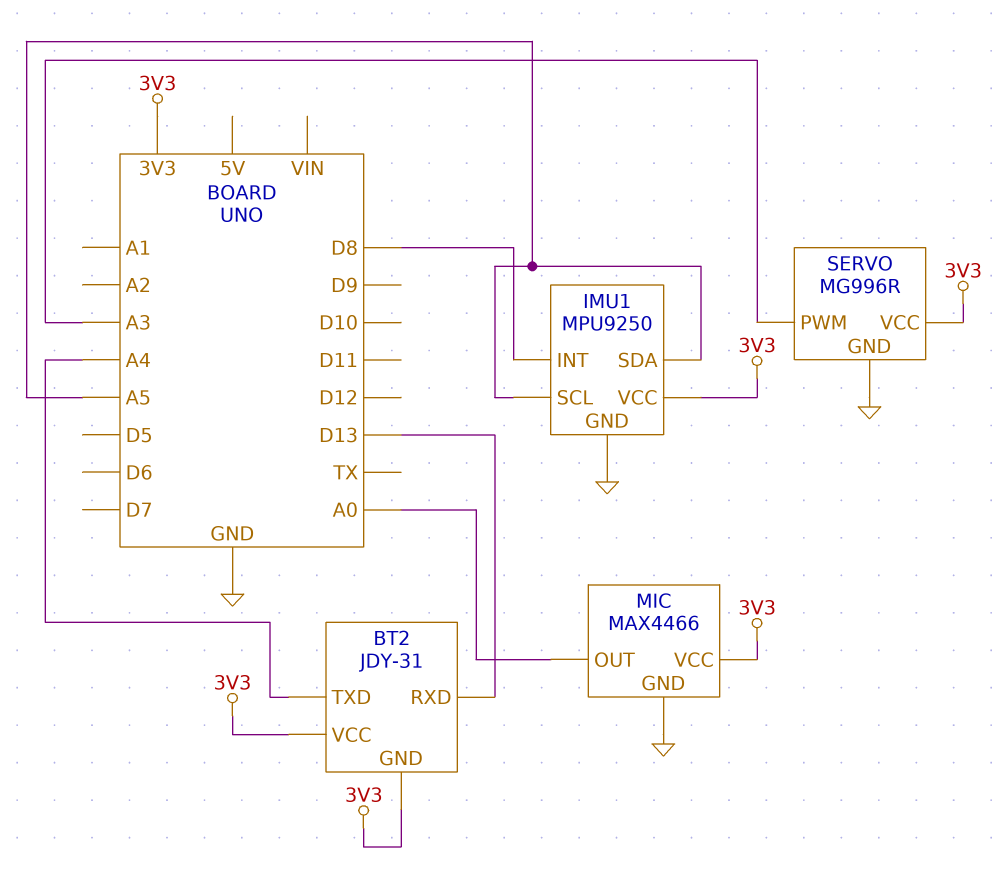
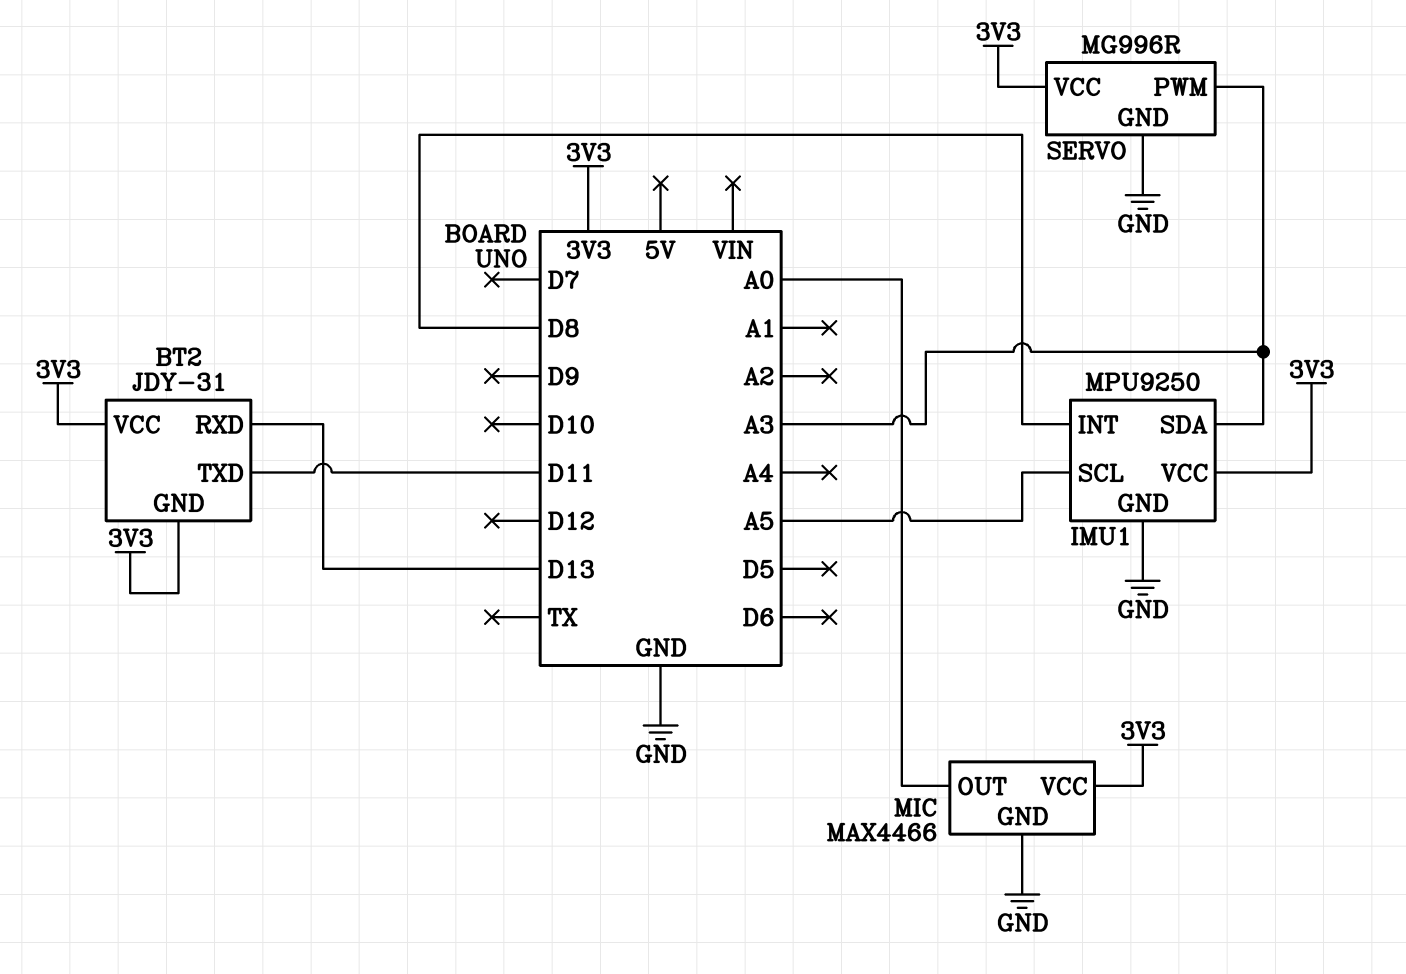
BT2 pin TXD: A4 -> D11
IMU1 pin SDA: A5 -> A3

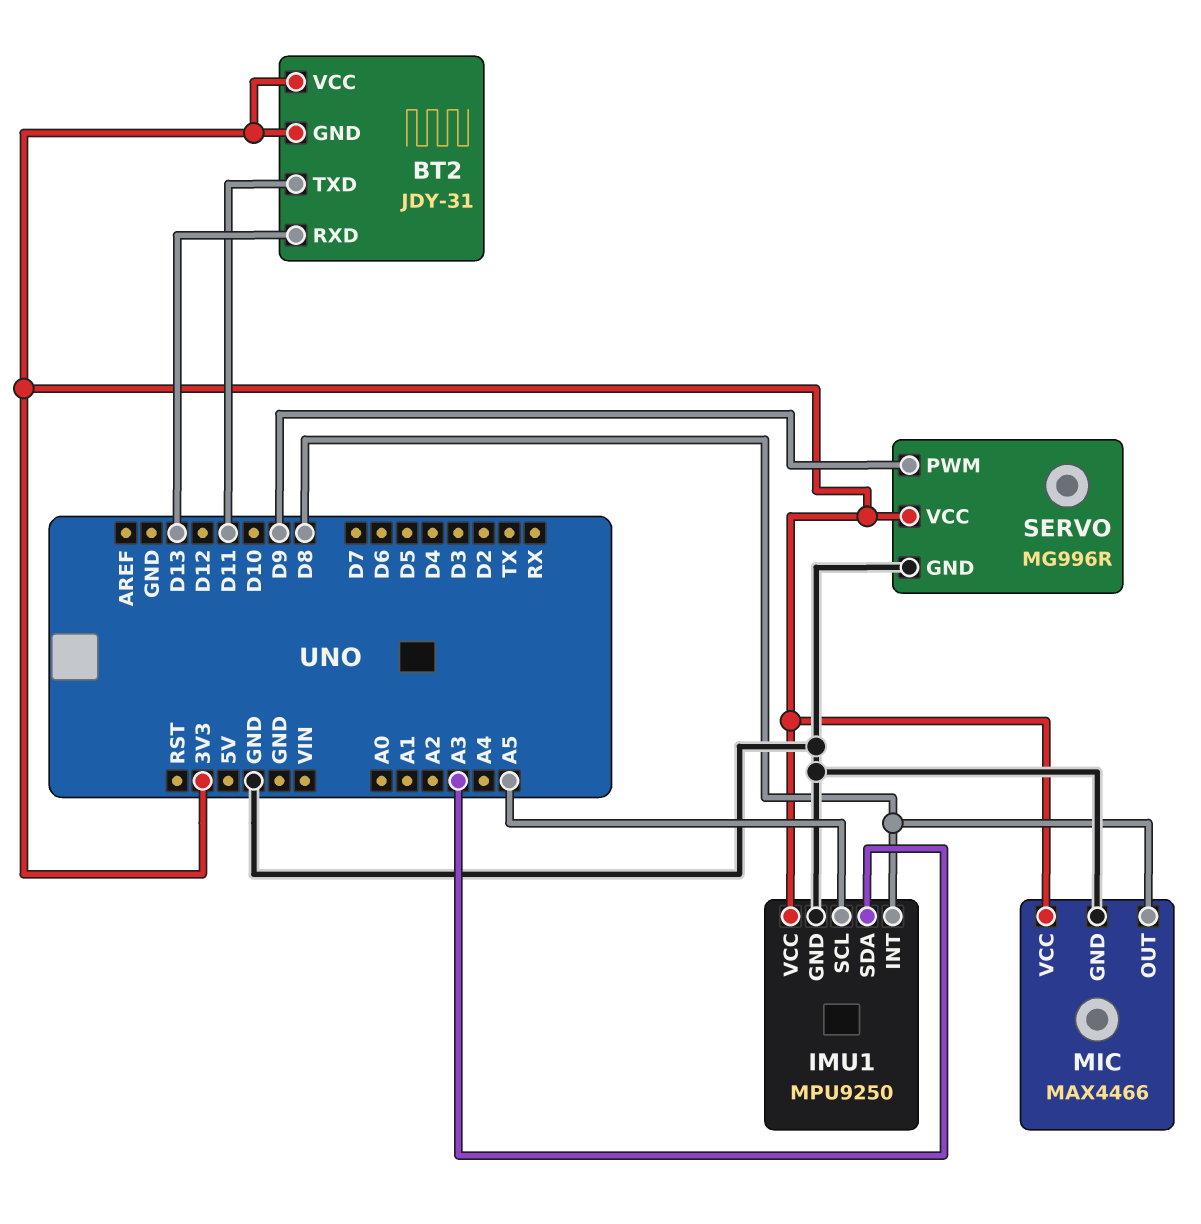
MIC pin OUT: A0 -> D8
SERVO pin PWM: A3 -> D9

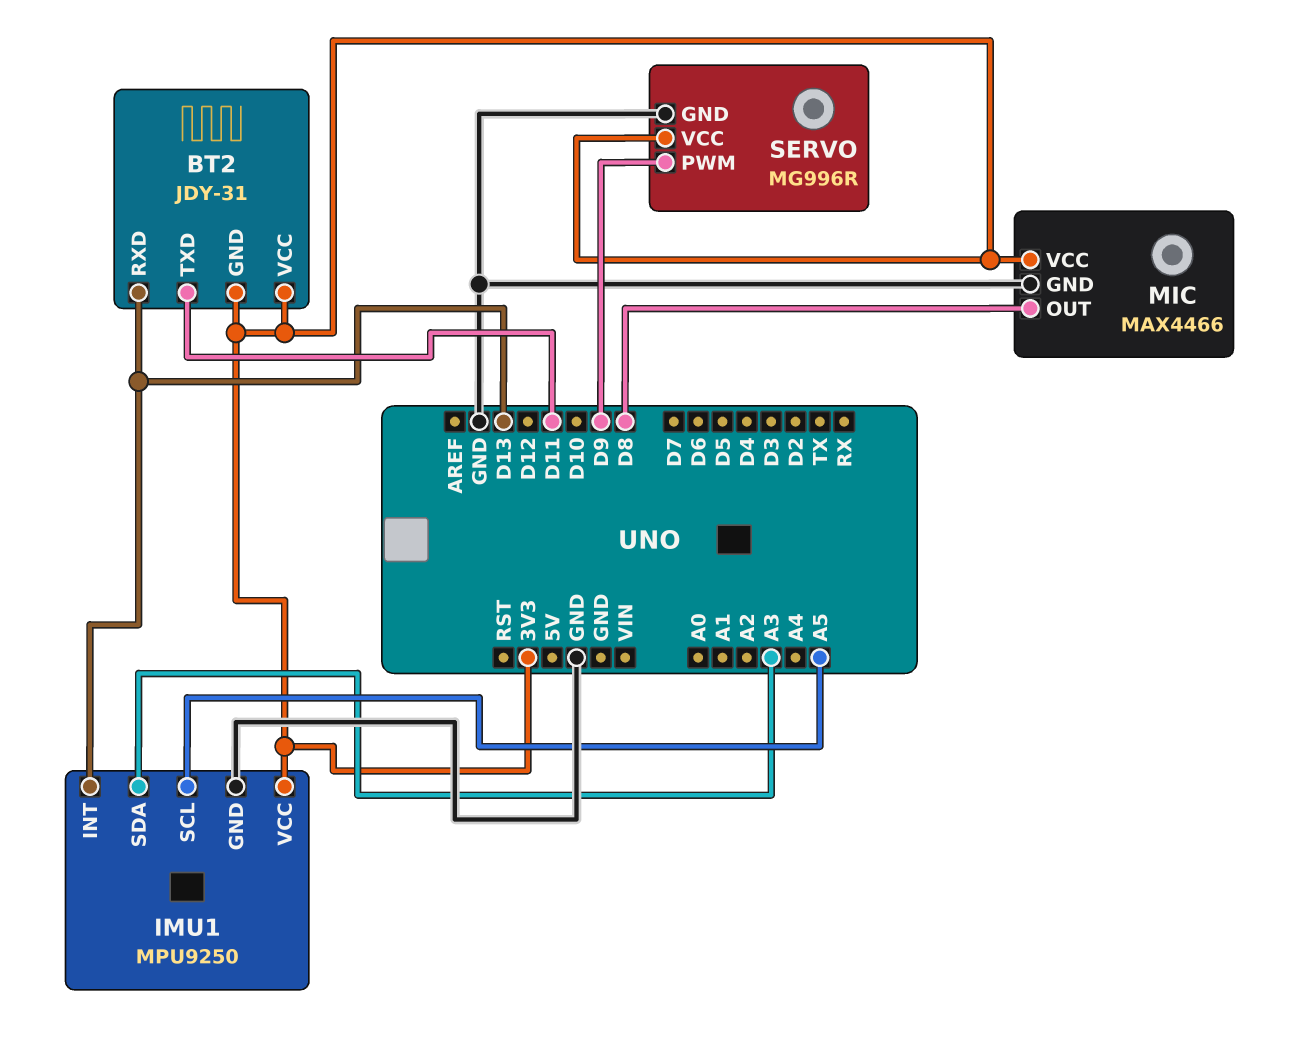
IMU1 pin INT: D8 -> D13

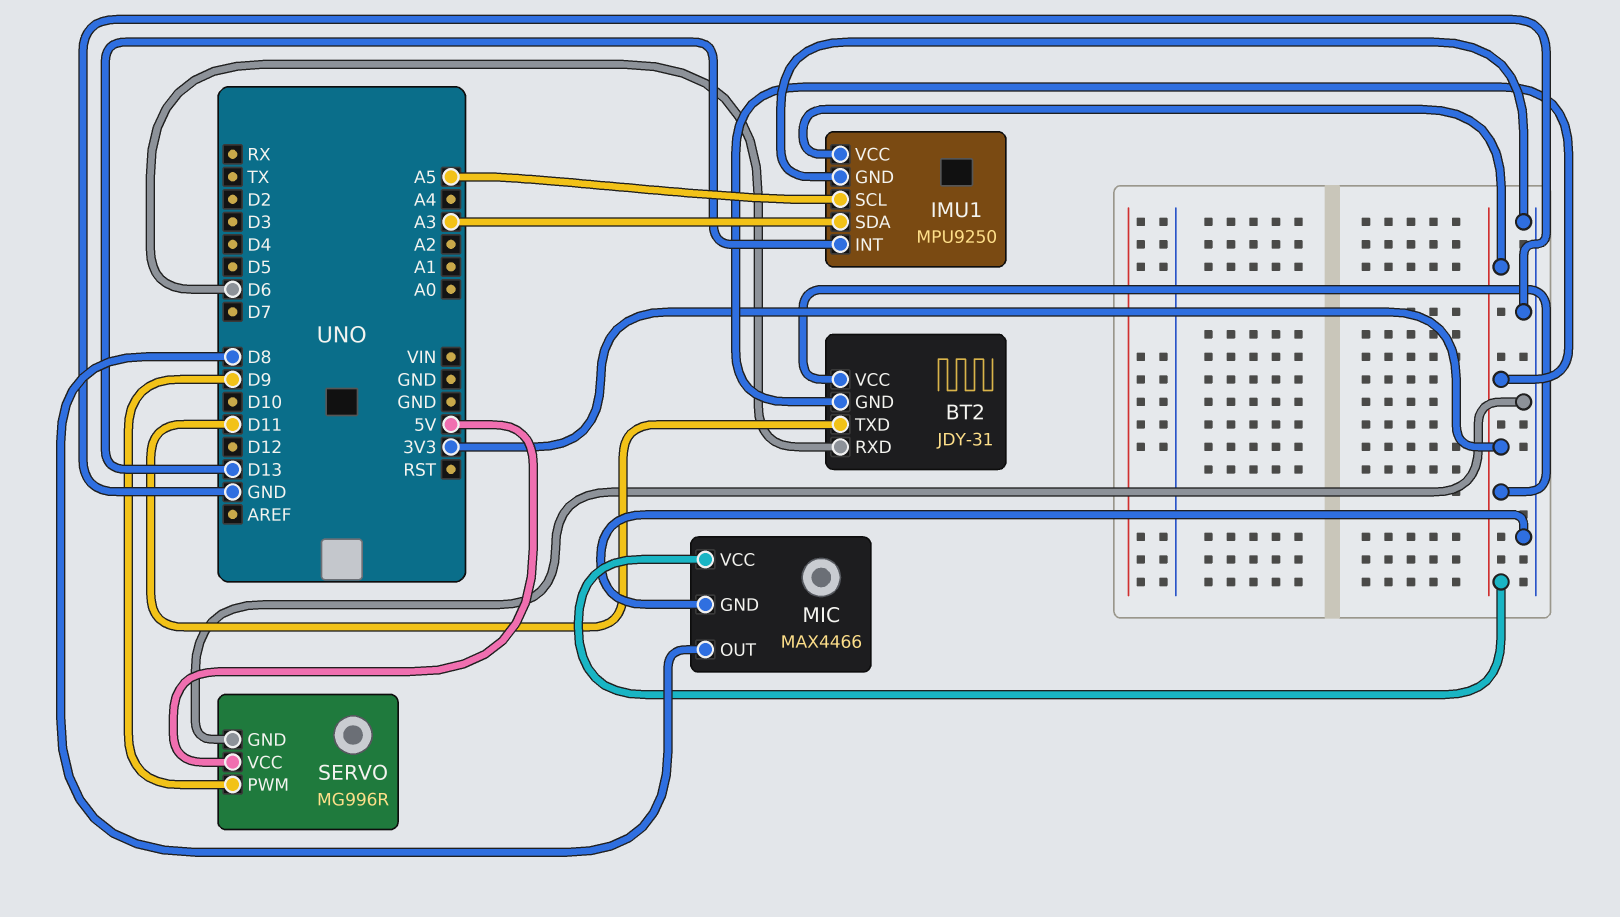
BT2 pin RXD: D13 -> D6
SERVO pin VCC: 3V3 -> 5V

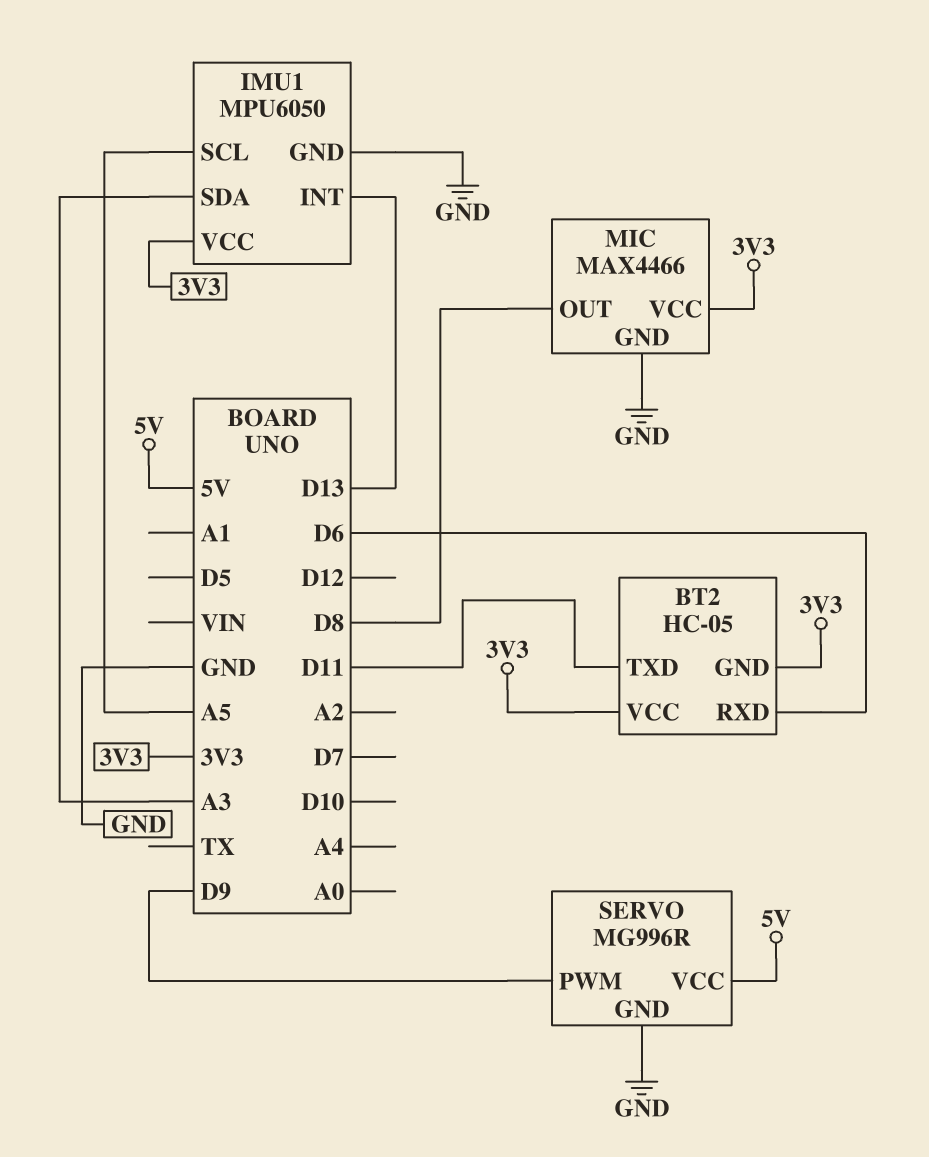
BT2: JDY-31 -> HC-05
IMU1: MPU9250 -> MPU6050

